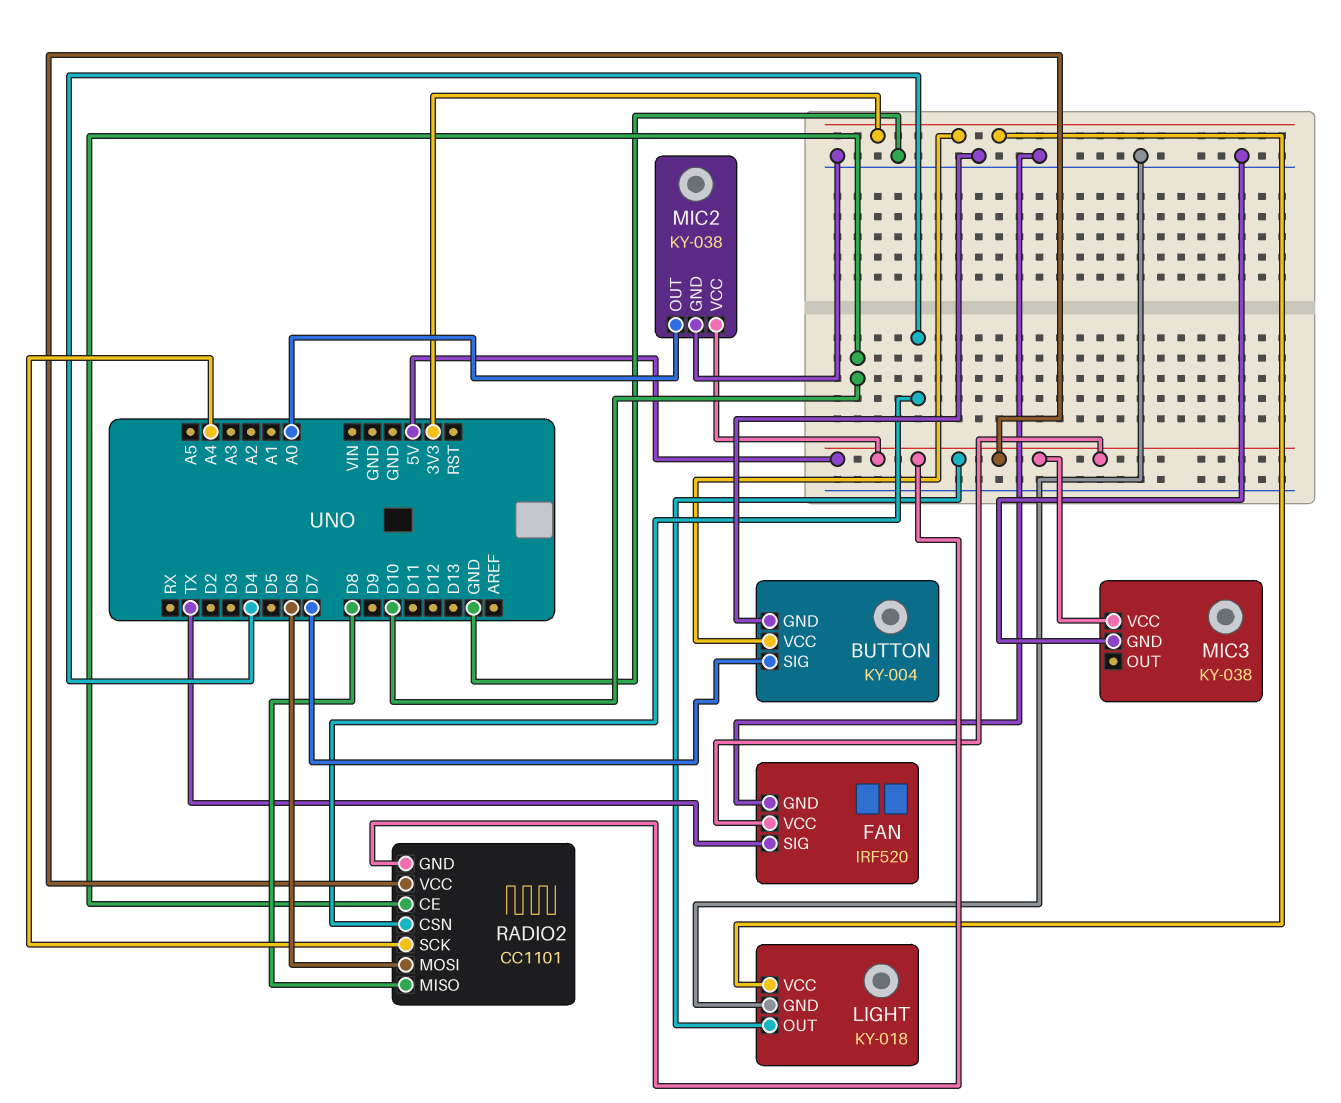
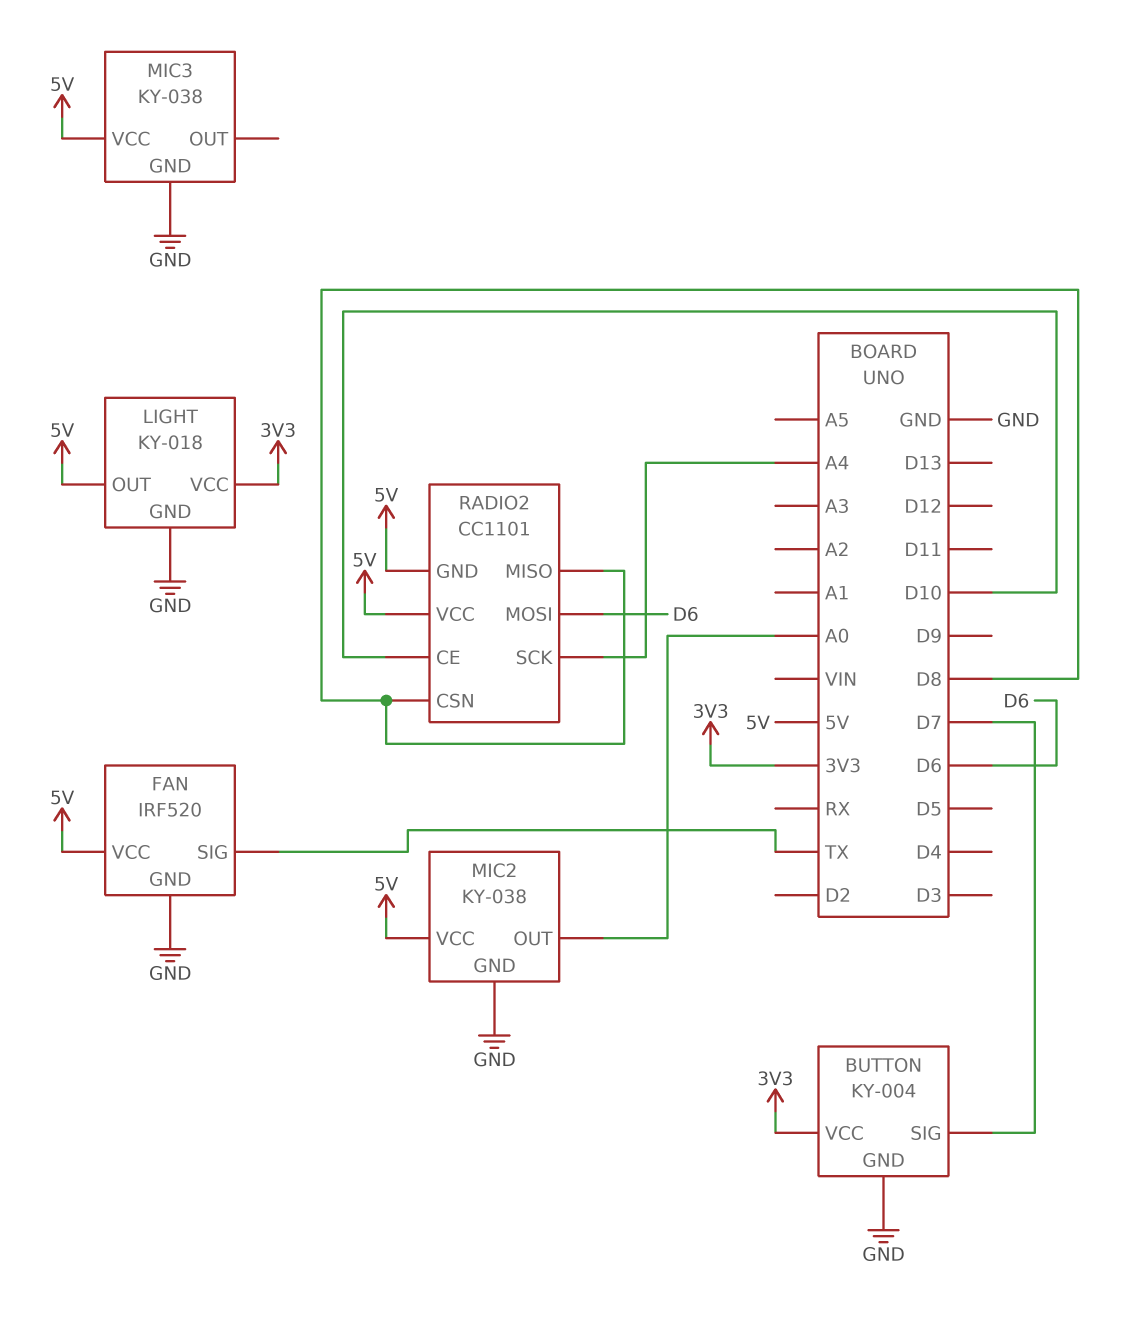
RADIO2 pin CSN: D4 -> D8

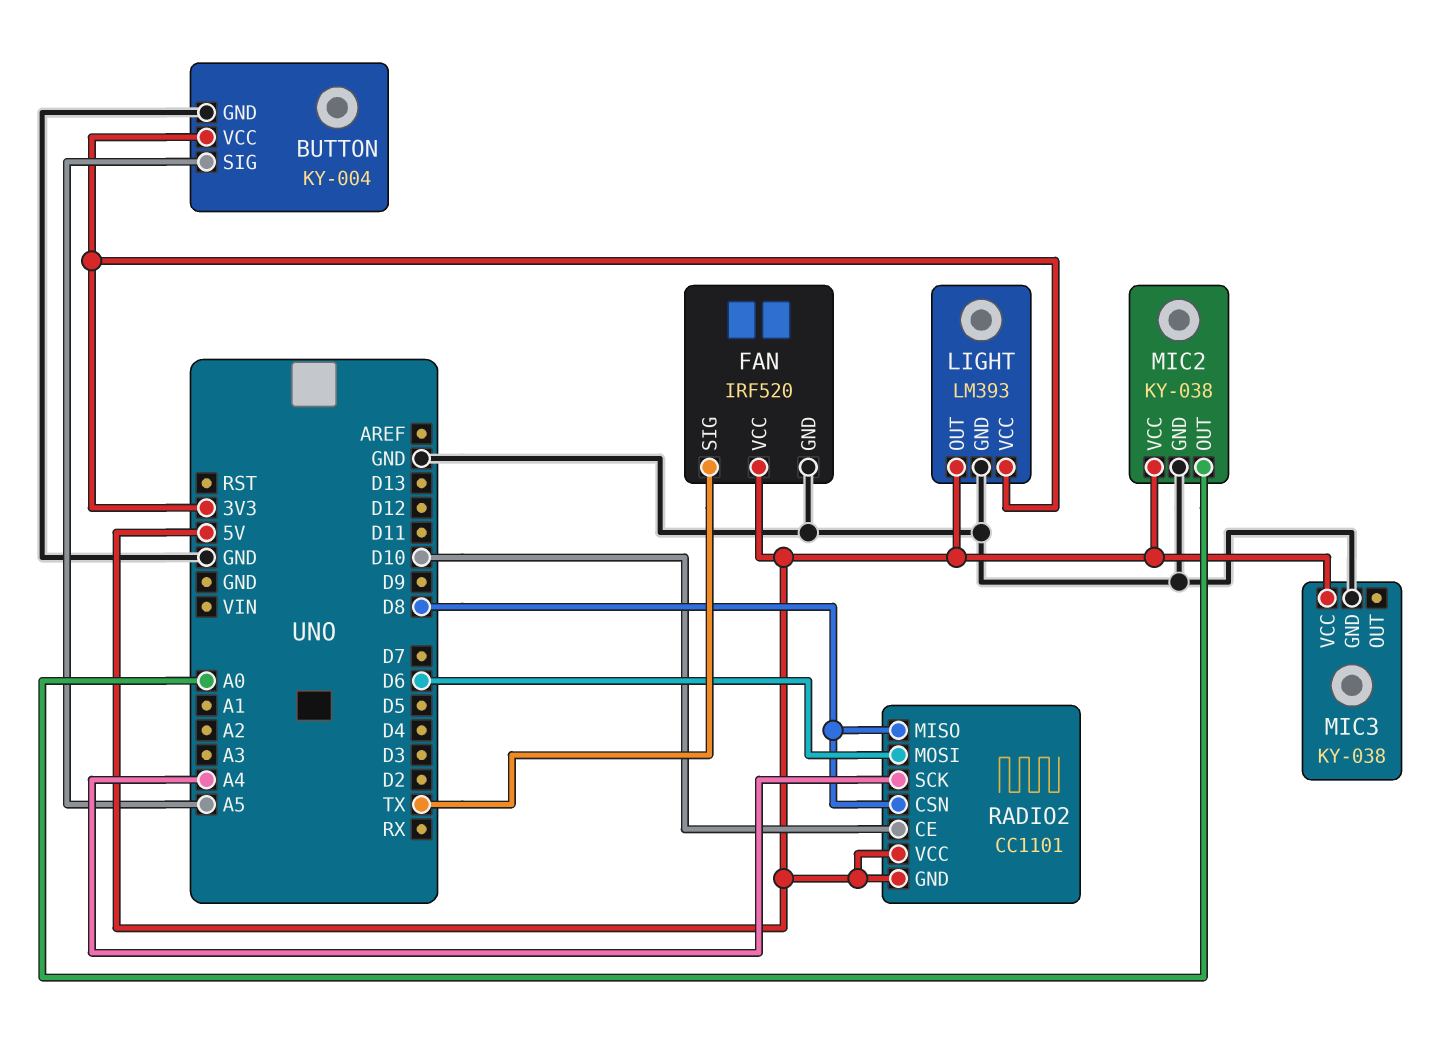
BUTTON pin SIG: D7 -> A5
LIGHT: KY-018 -> LM393

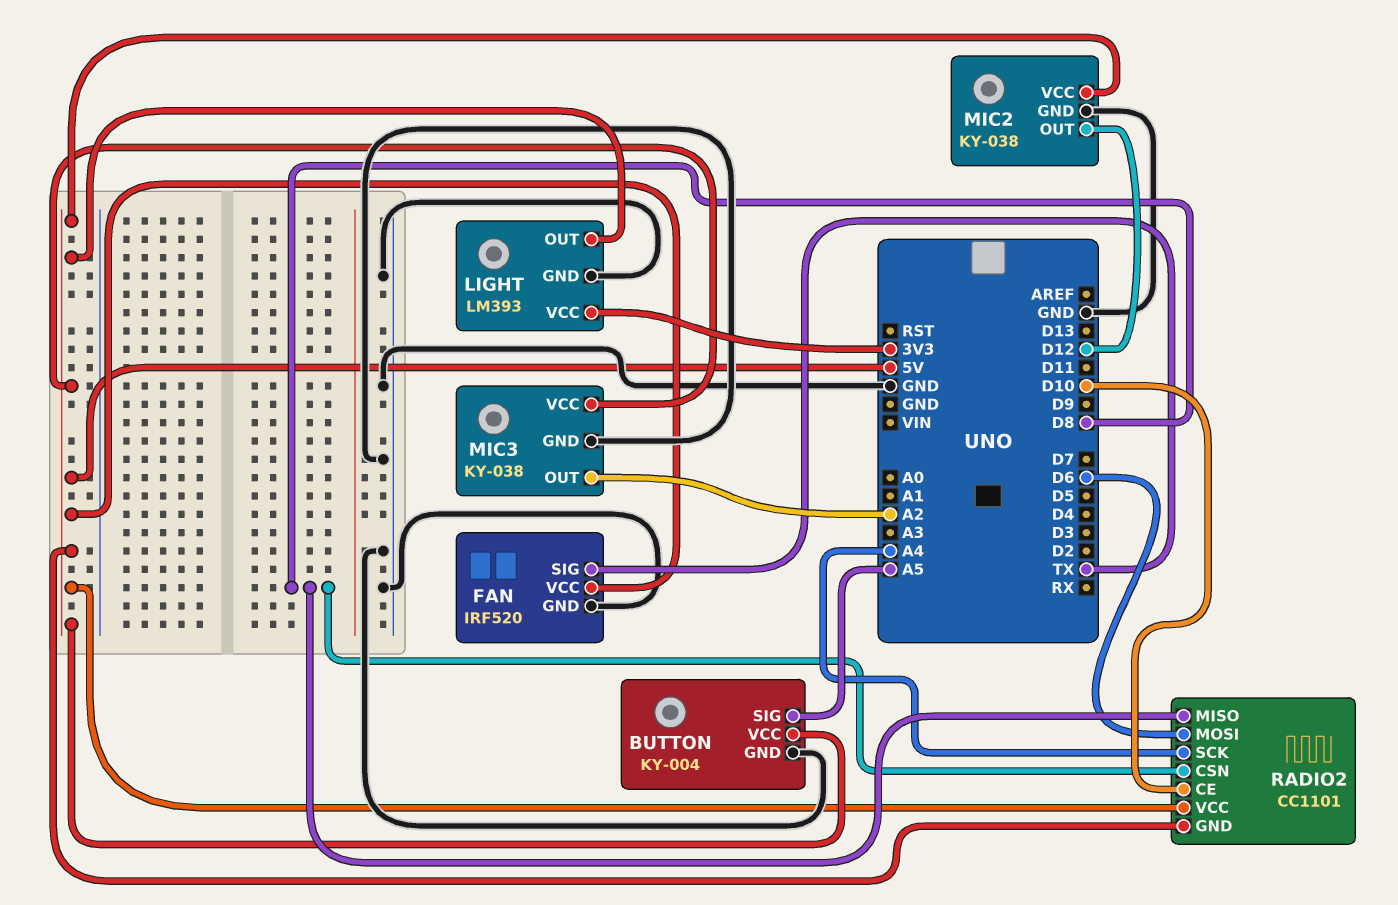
BUTTON pin VCC: 3V3 -> 5V
MIC2 pin OUT: A0 -> D12
MIC3 pin OUT: none -> A2

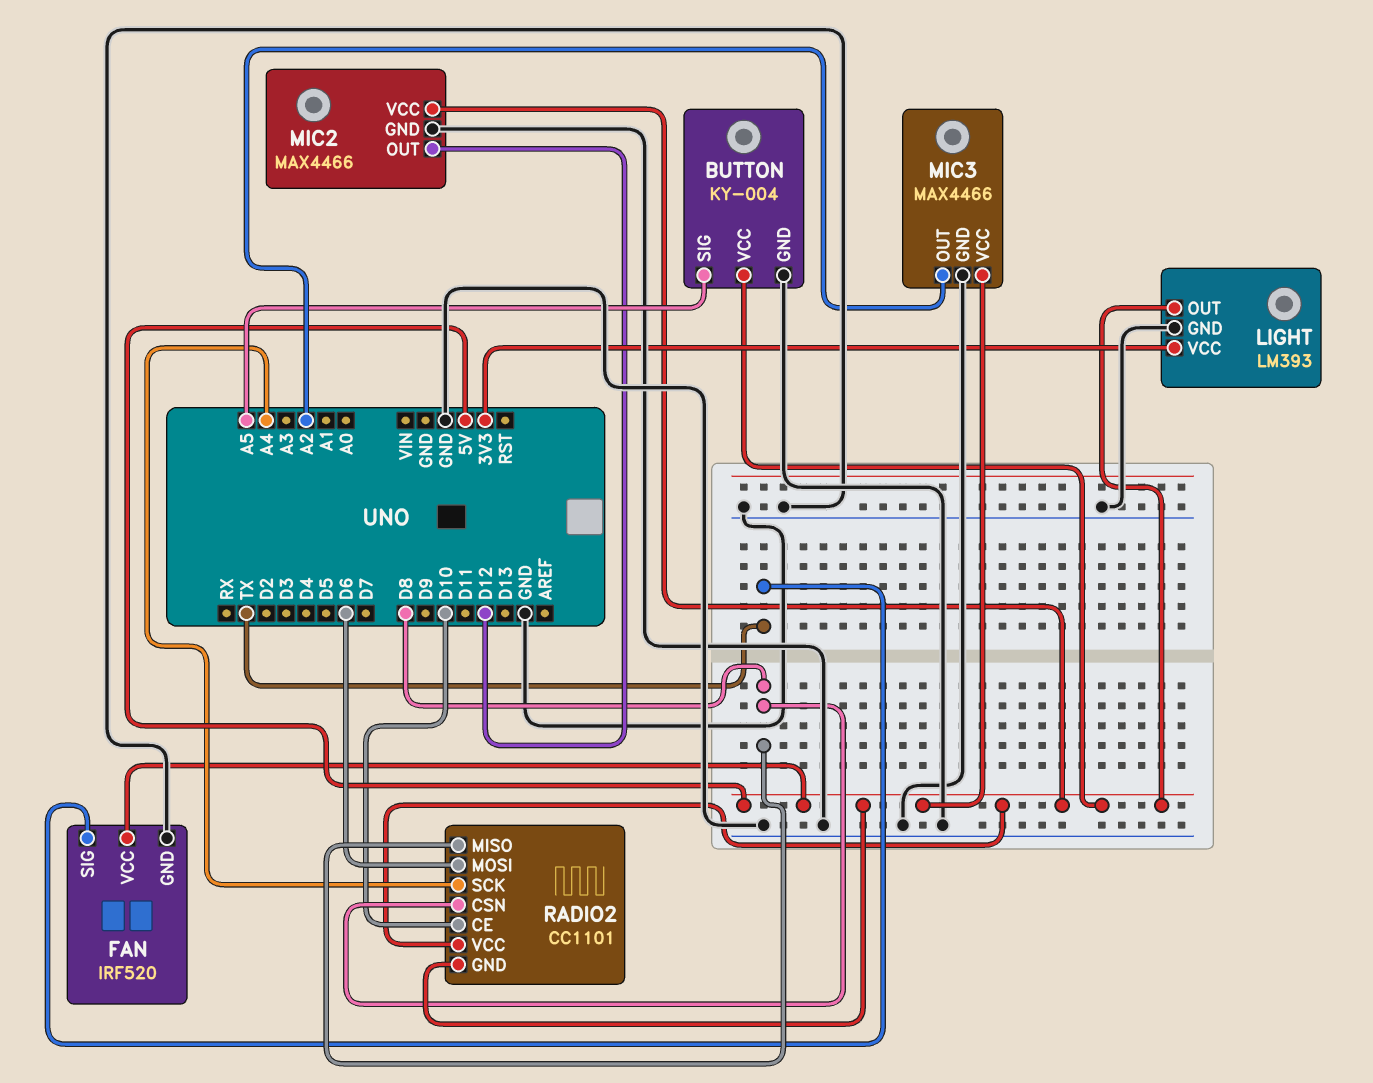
MIC2: KY-038 -> MAX4466
MIC3: KY-038 -> MAX4466

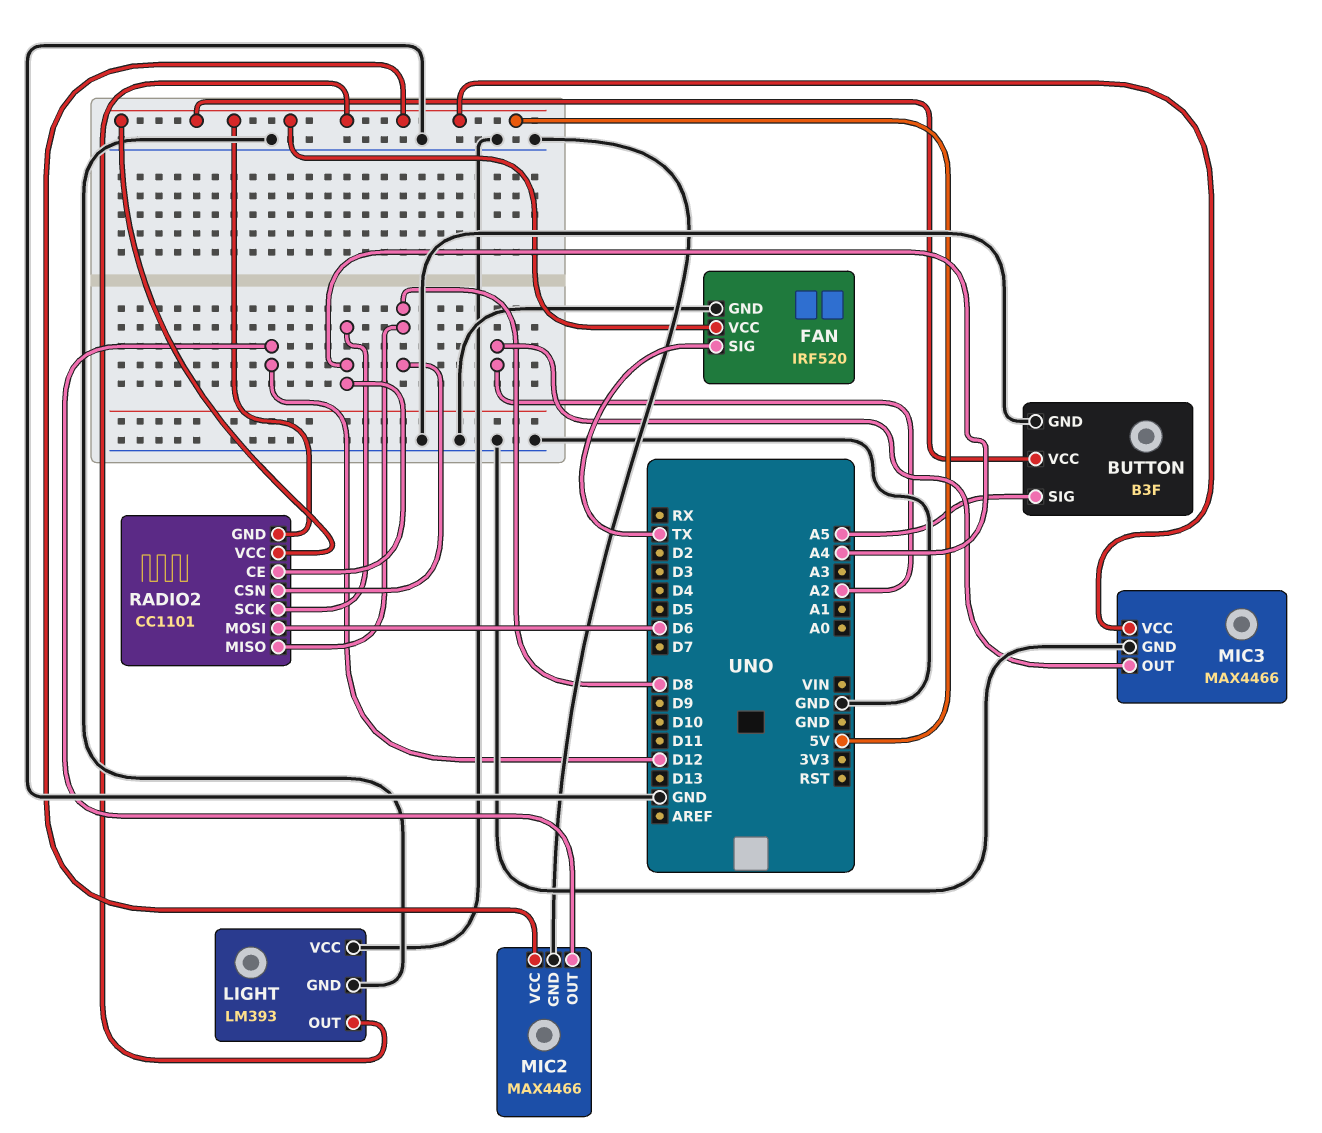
BUTTON: KY-004 -> B3F
LIGHT pin VCC: 3V3 -> GND
RADIO2 pin CE: D10 -> A4

